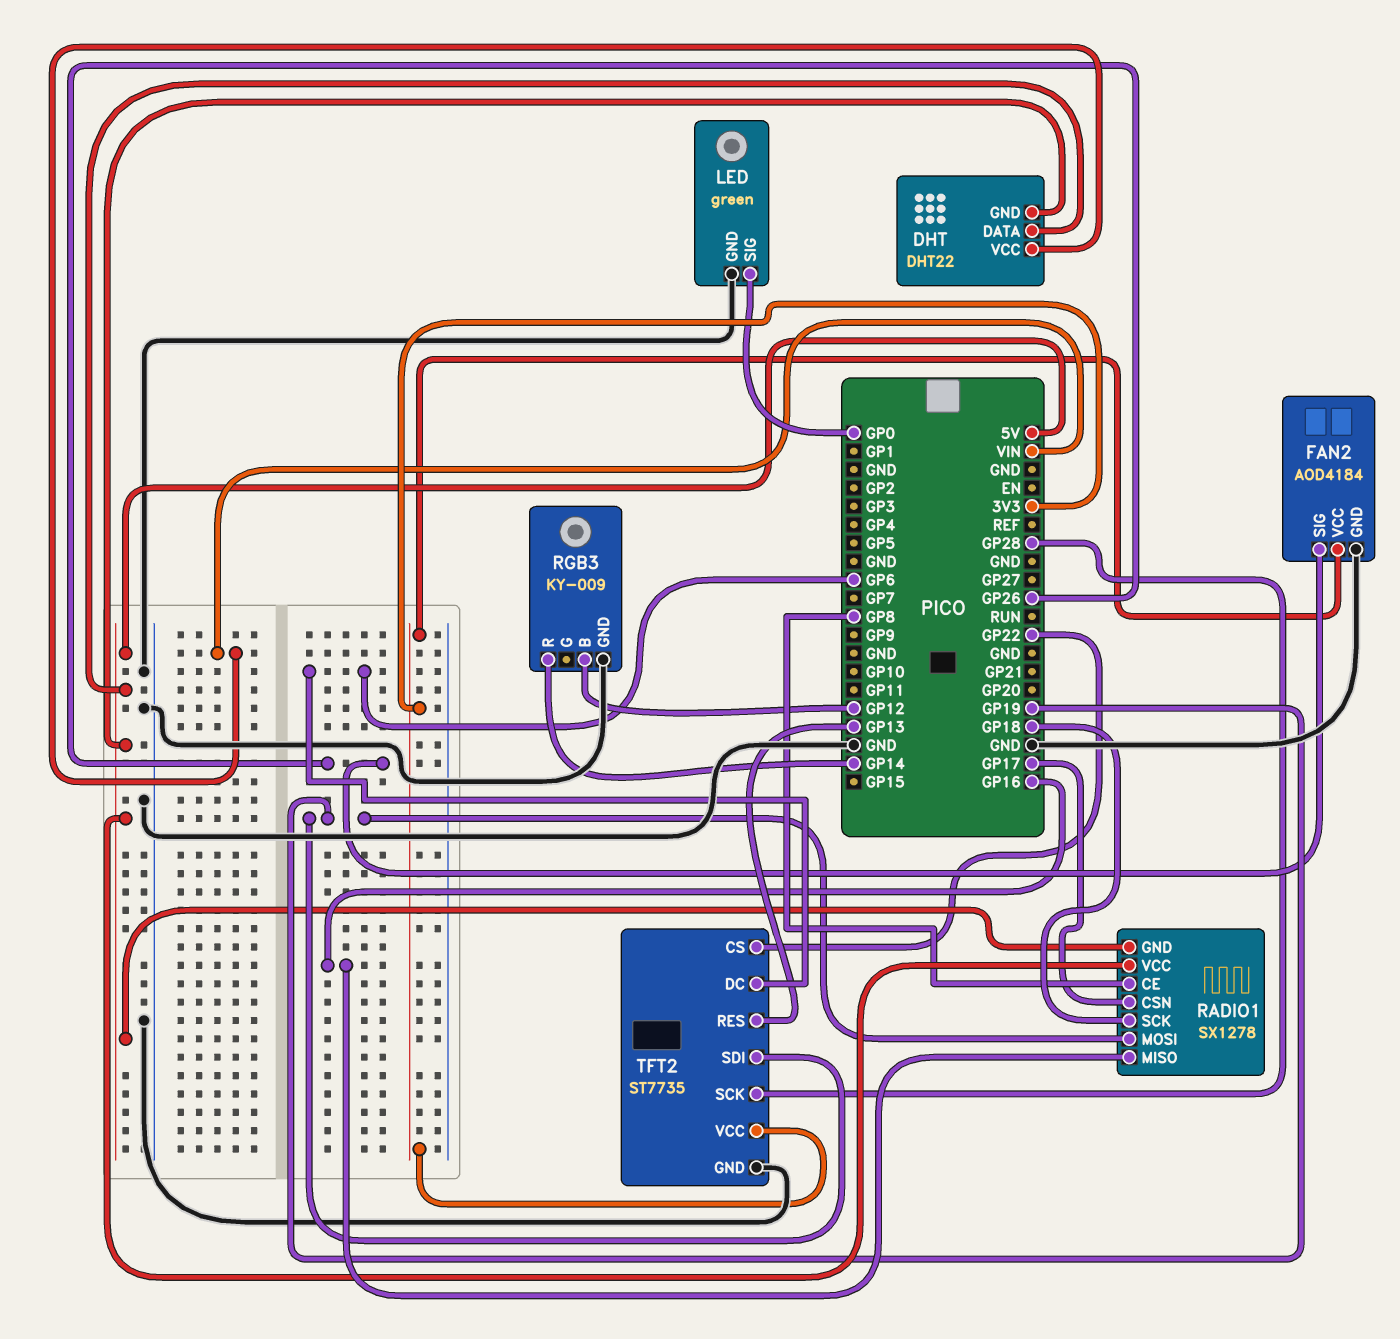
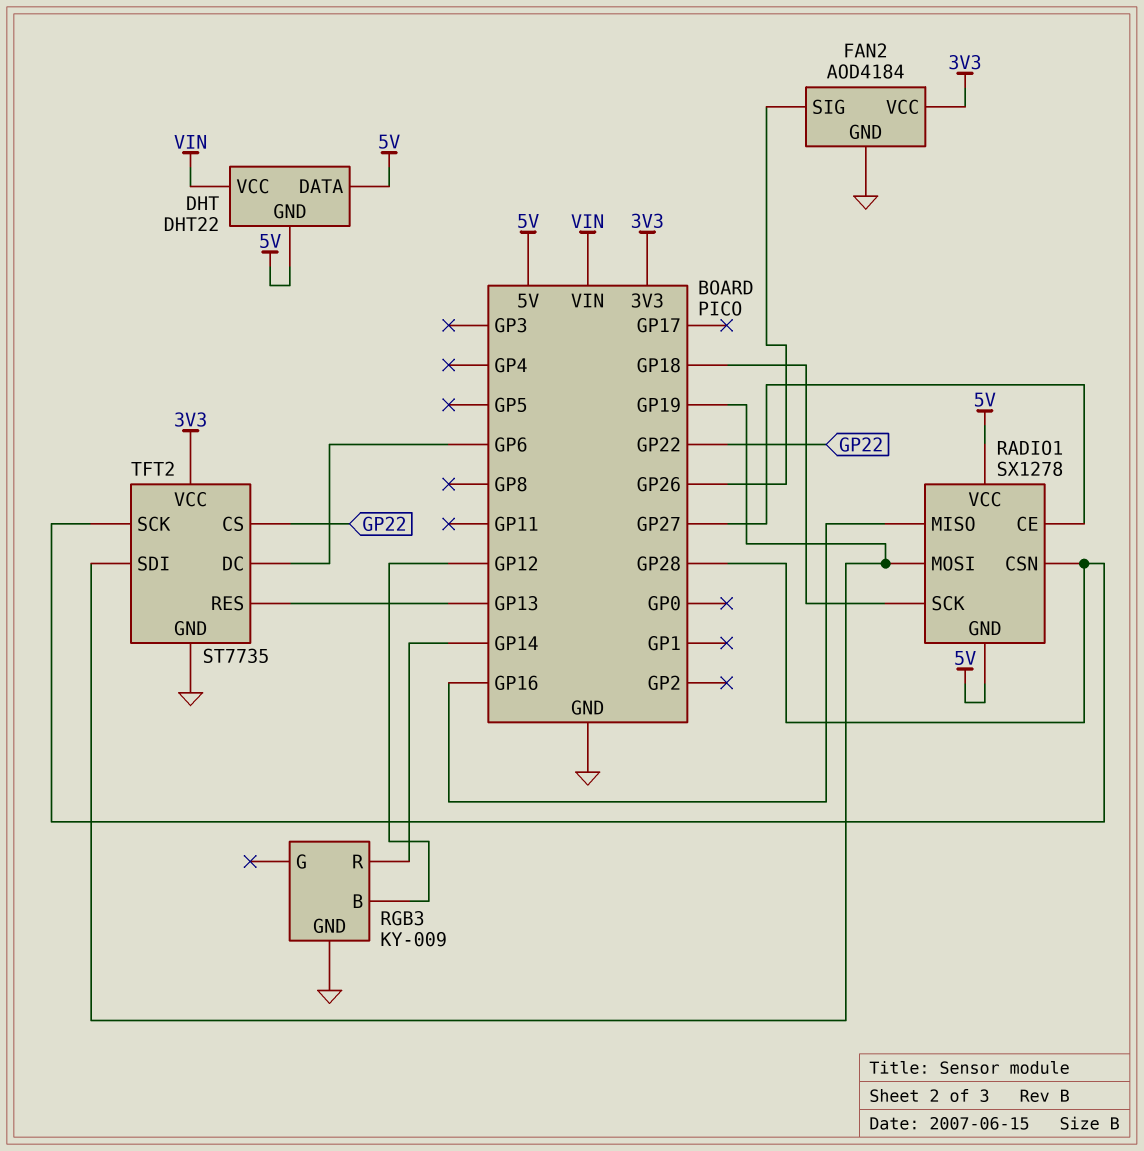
LED: green -> none
LED pin GND: GND -> none
LED pin SIG: GP0 -> none
RADIO1 pin CE: GP8 -> GP27
RADIO1 pin CSN: GP17 -> GP28

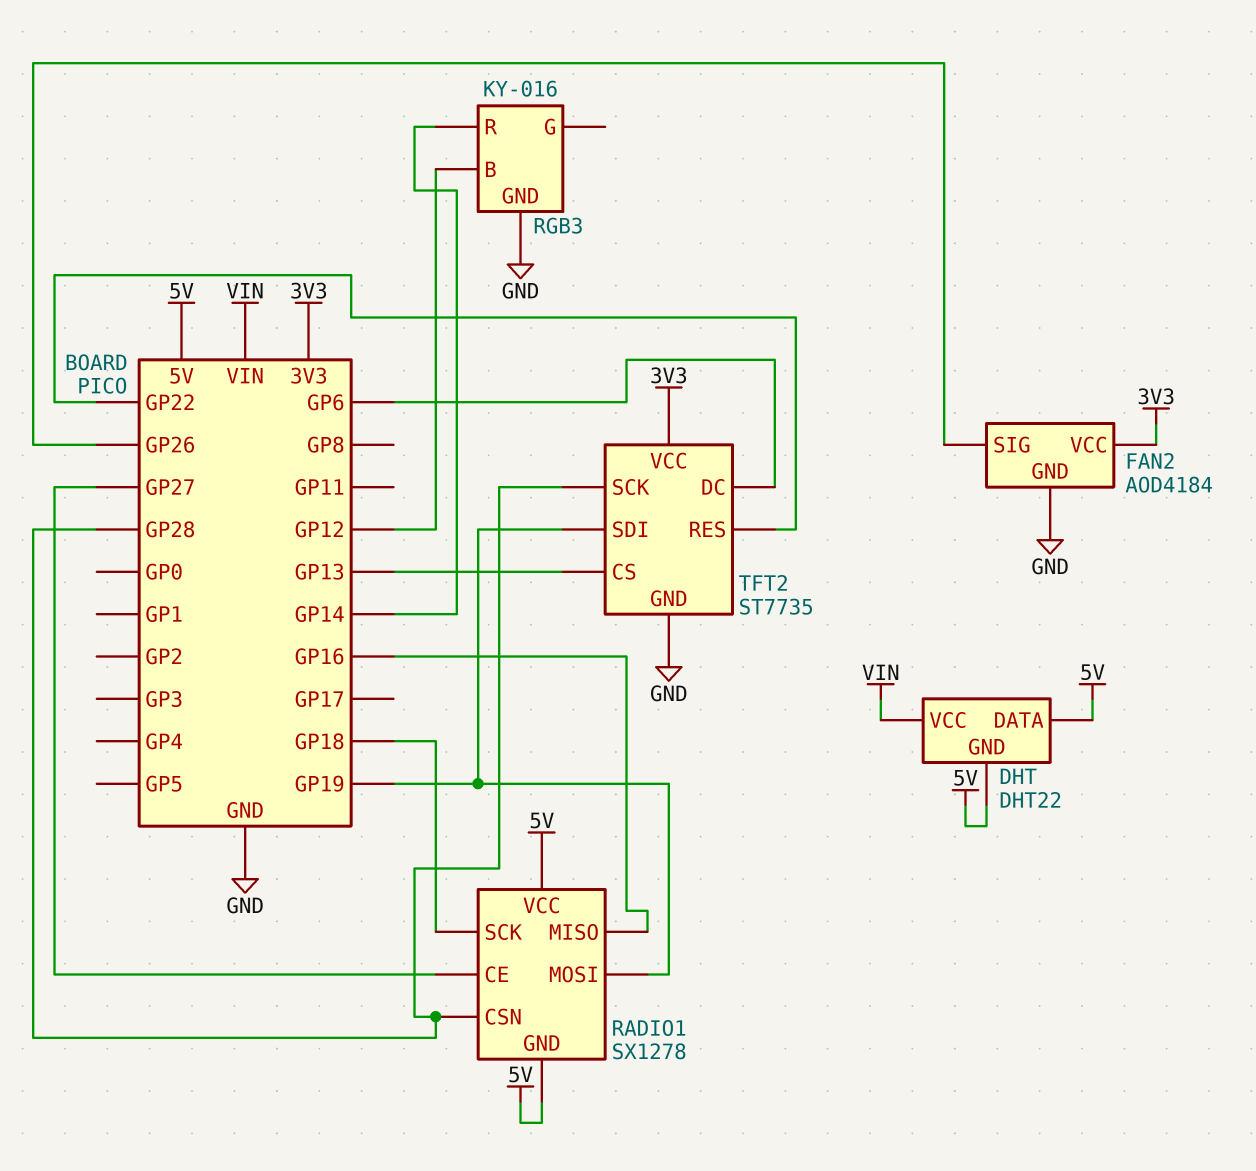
RGB3: KY-009 -> KY-016
TFT2 pin CS: GP22 -> GP13
TFT2 pin RES: GP13 -> GP22

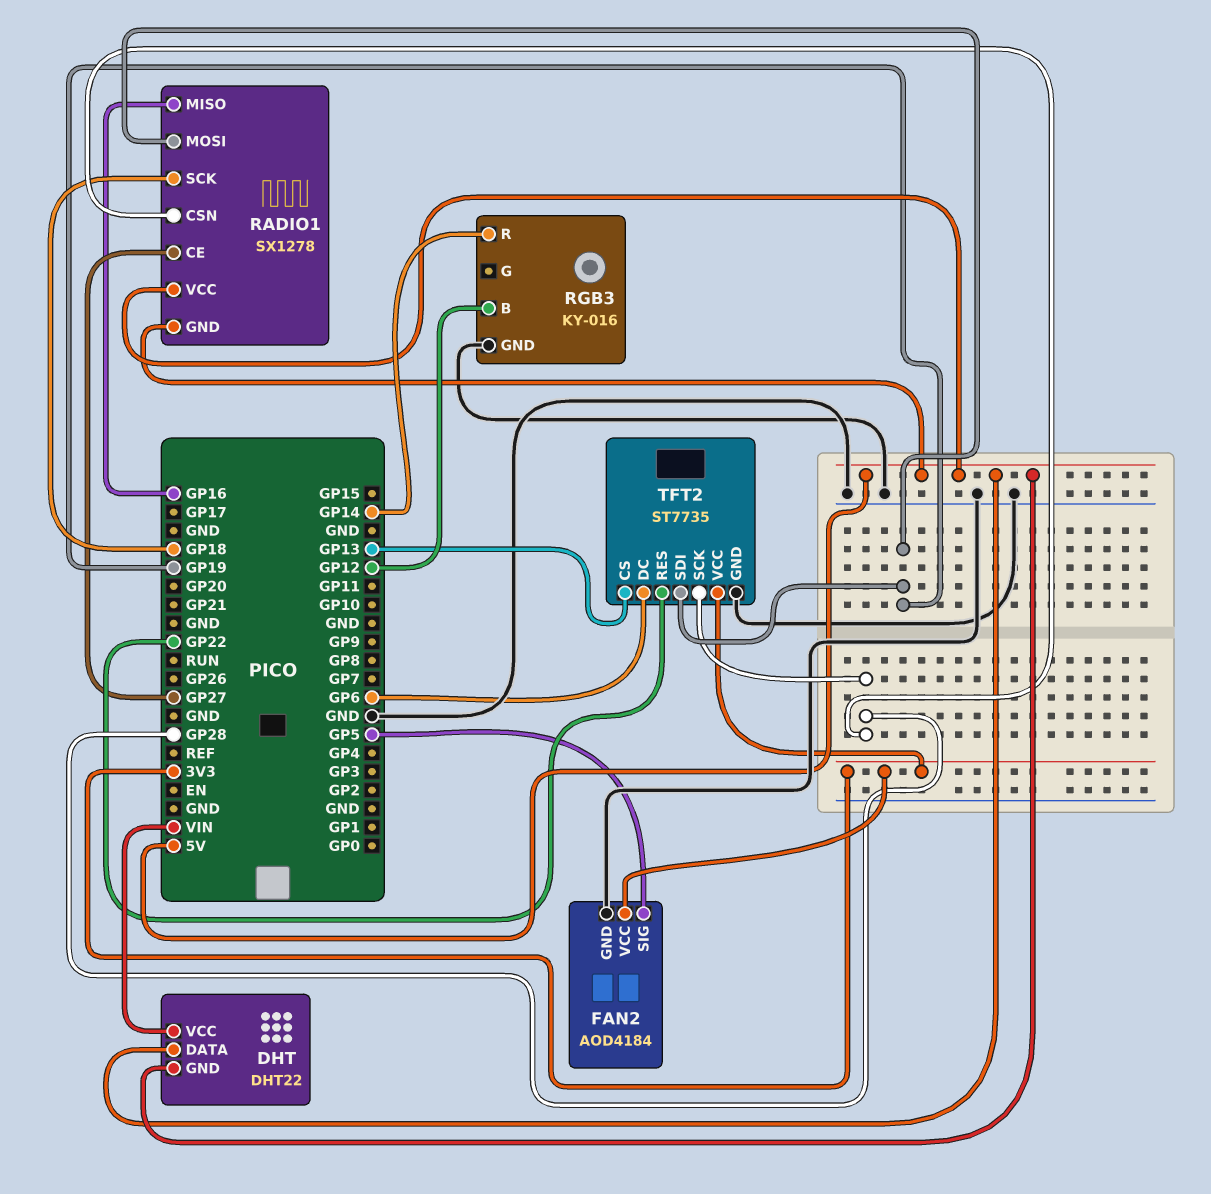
FAN2 pin SIG: GP26 -> GP5

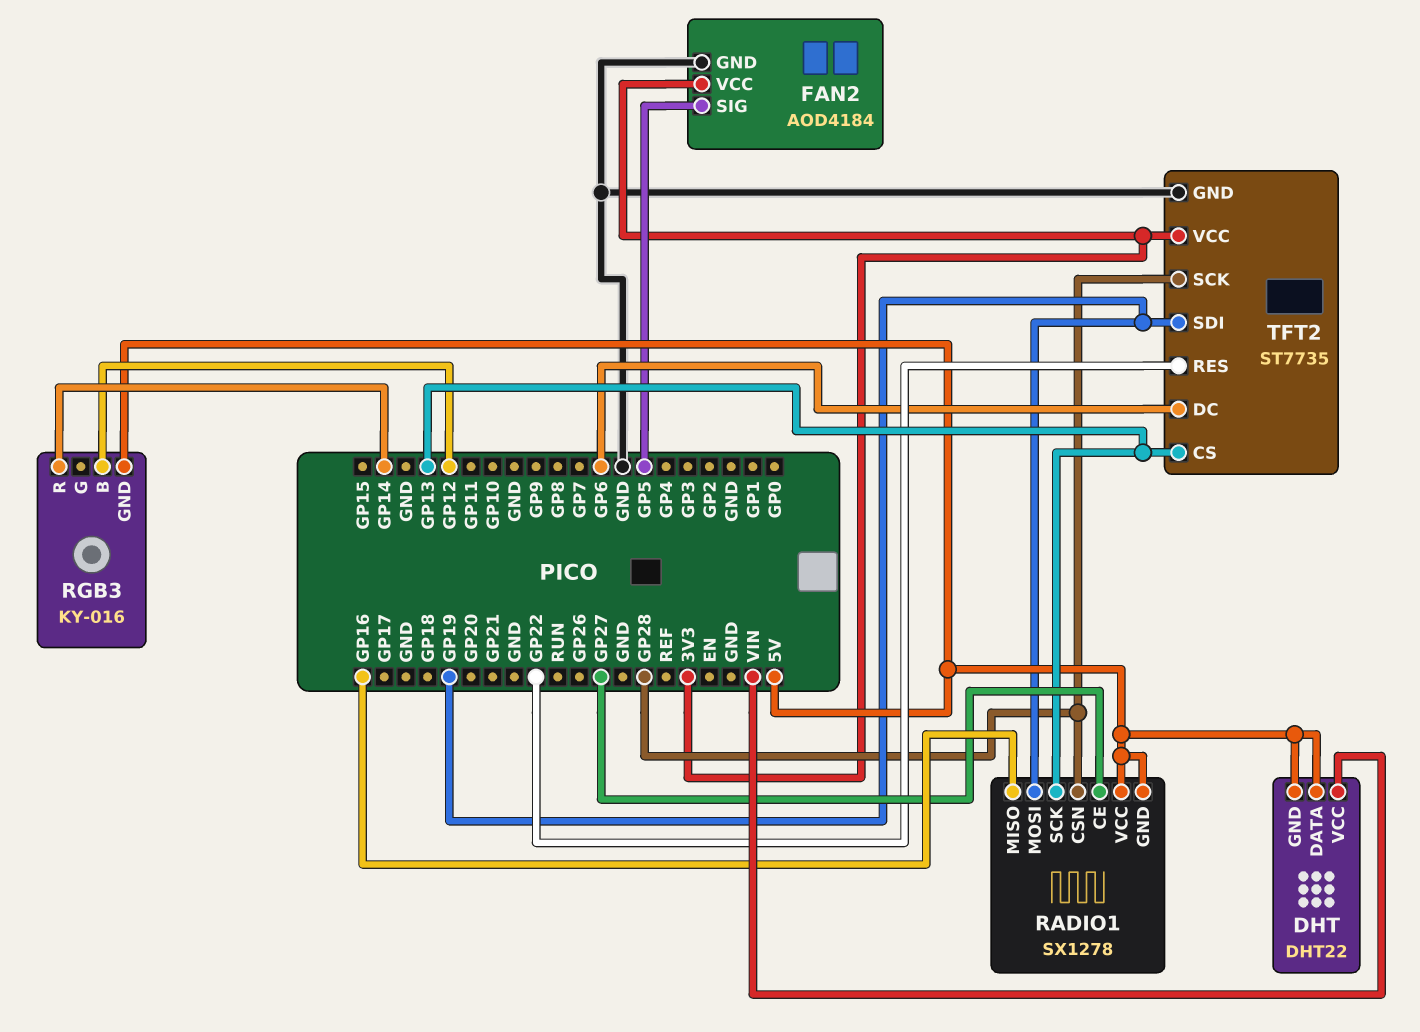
RADIO1 pin SCK: GP18 -> GP13
RGB3 pin GND: GND -> 5V

